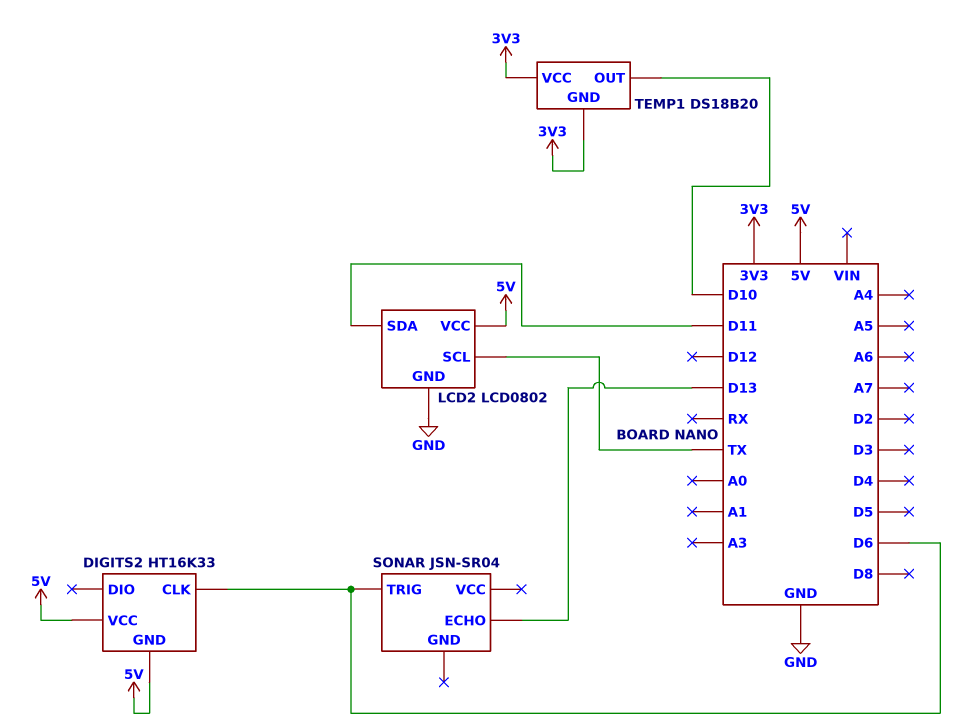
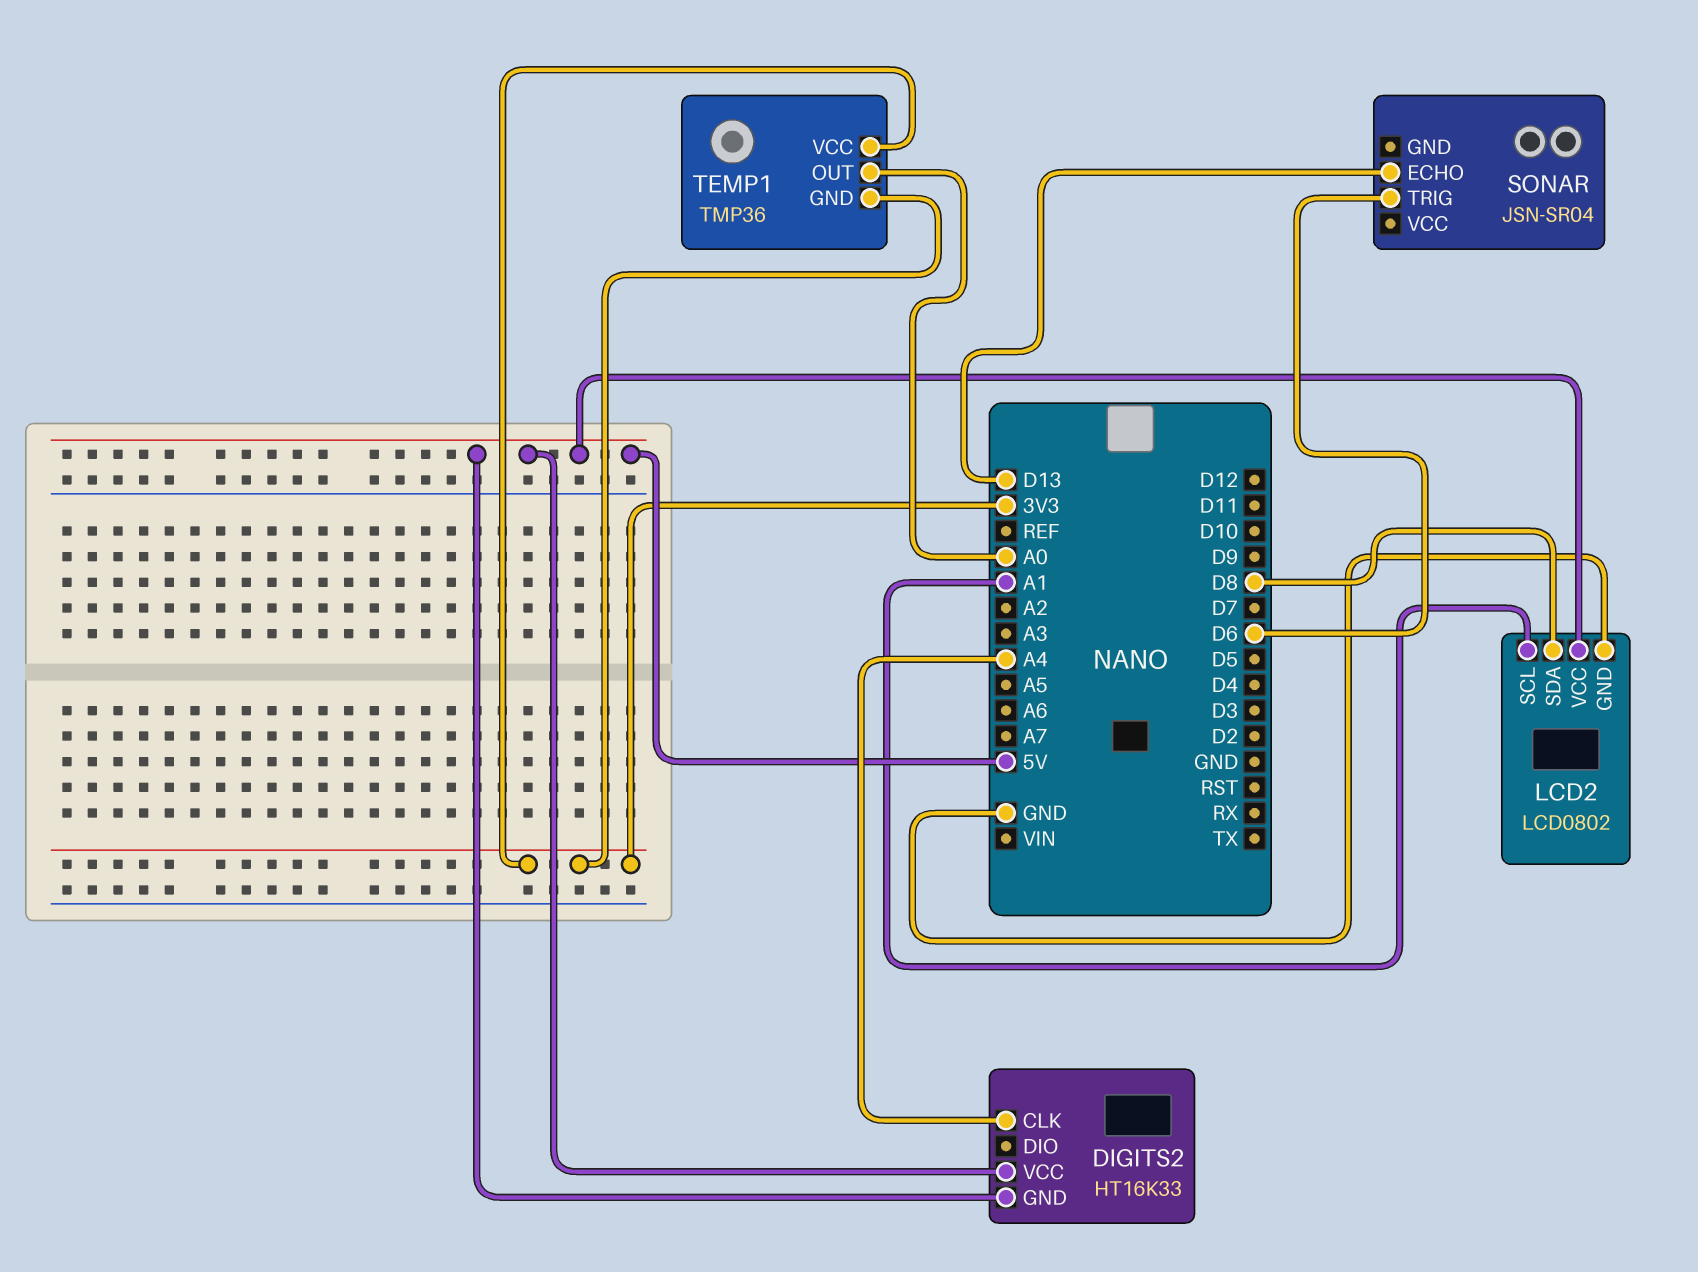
DIGITS2 pin CLK: D6 -> A4
LCD2 pin SCL: TX -> A1
LCD2 pin SDA: D11 -> D8
TEMP1: DS18B20 -> TMP36
TEMP1 pin OUT: D10 -> A0

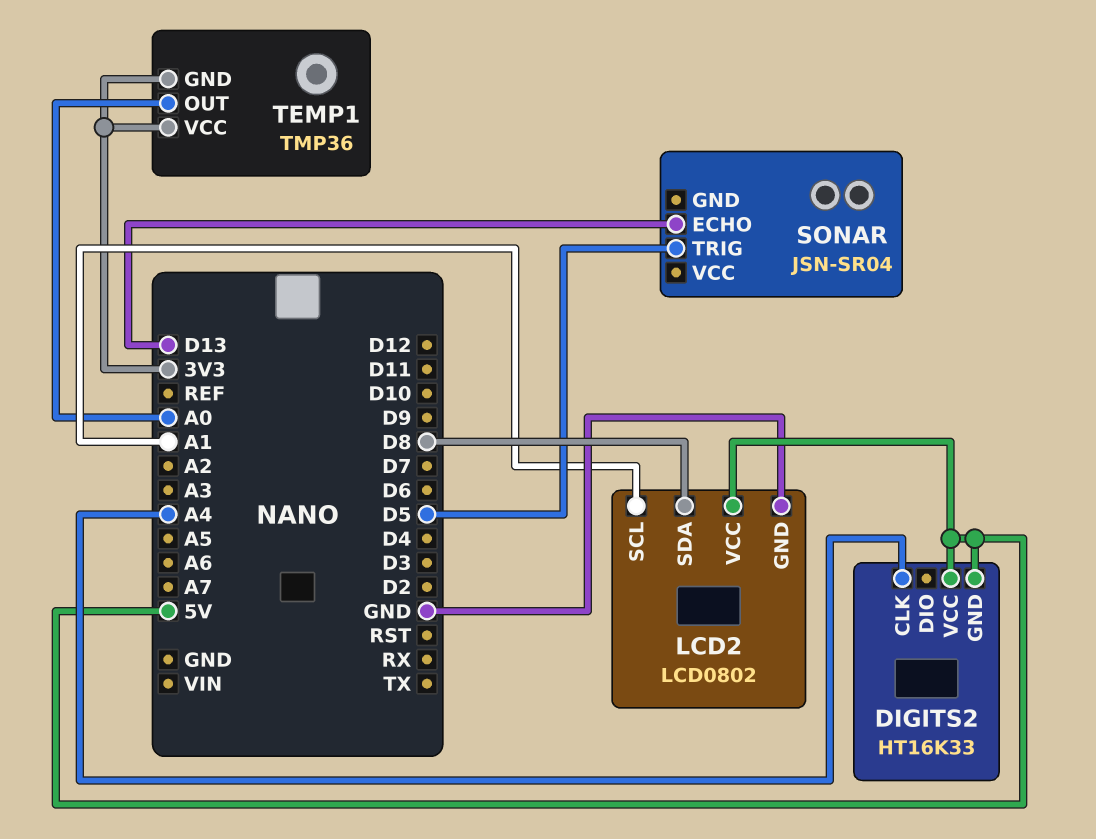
SONAR pin TRIG: D6 -> D5

